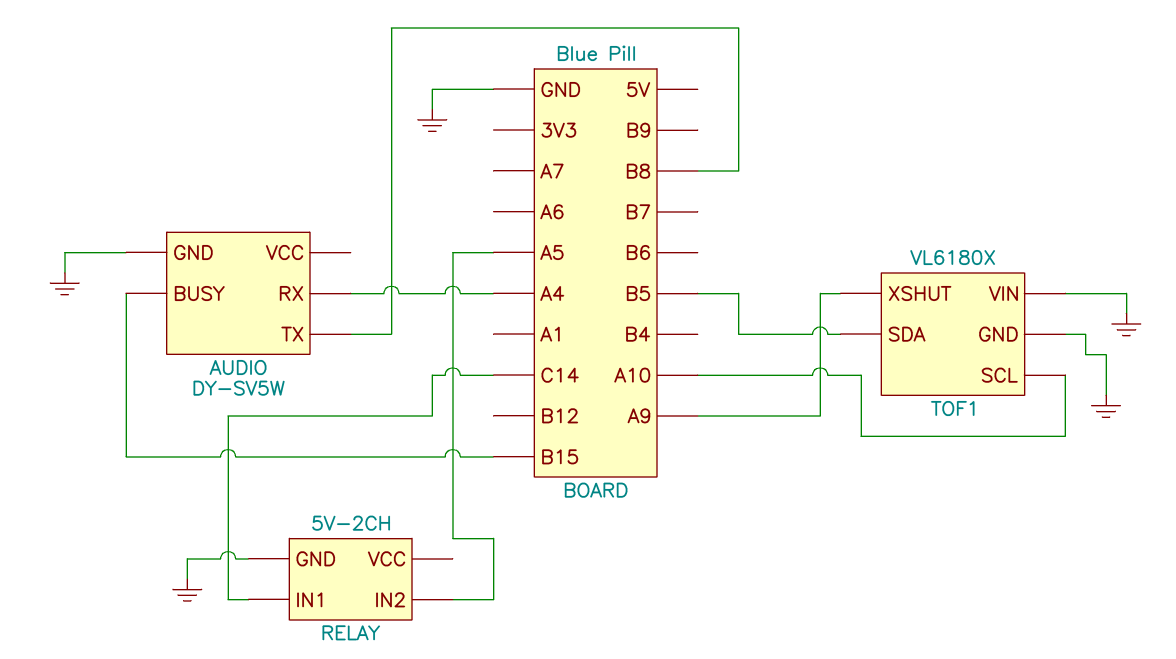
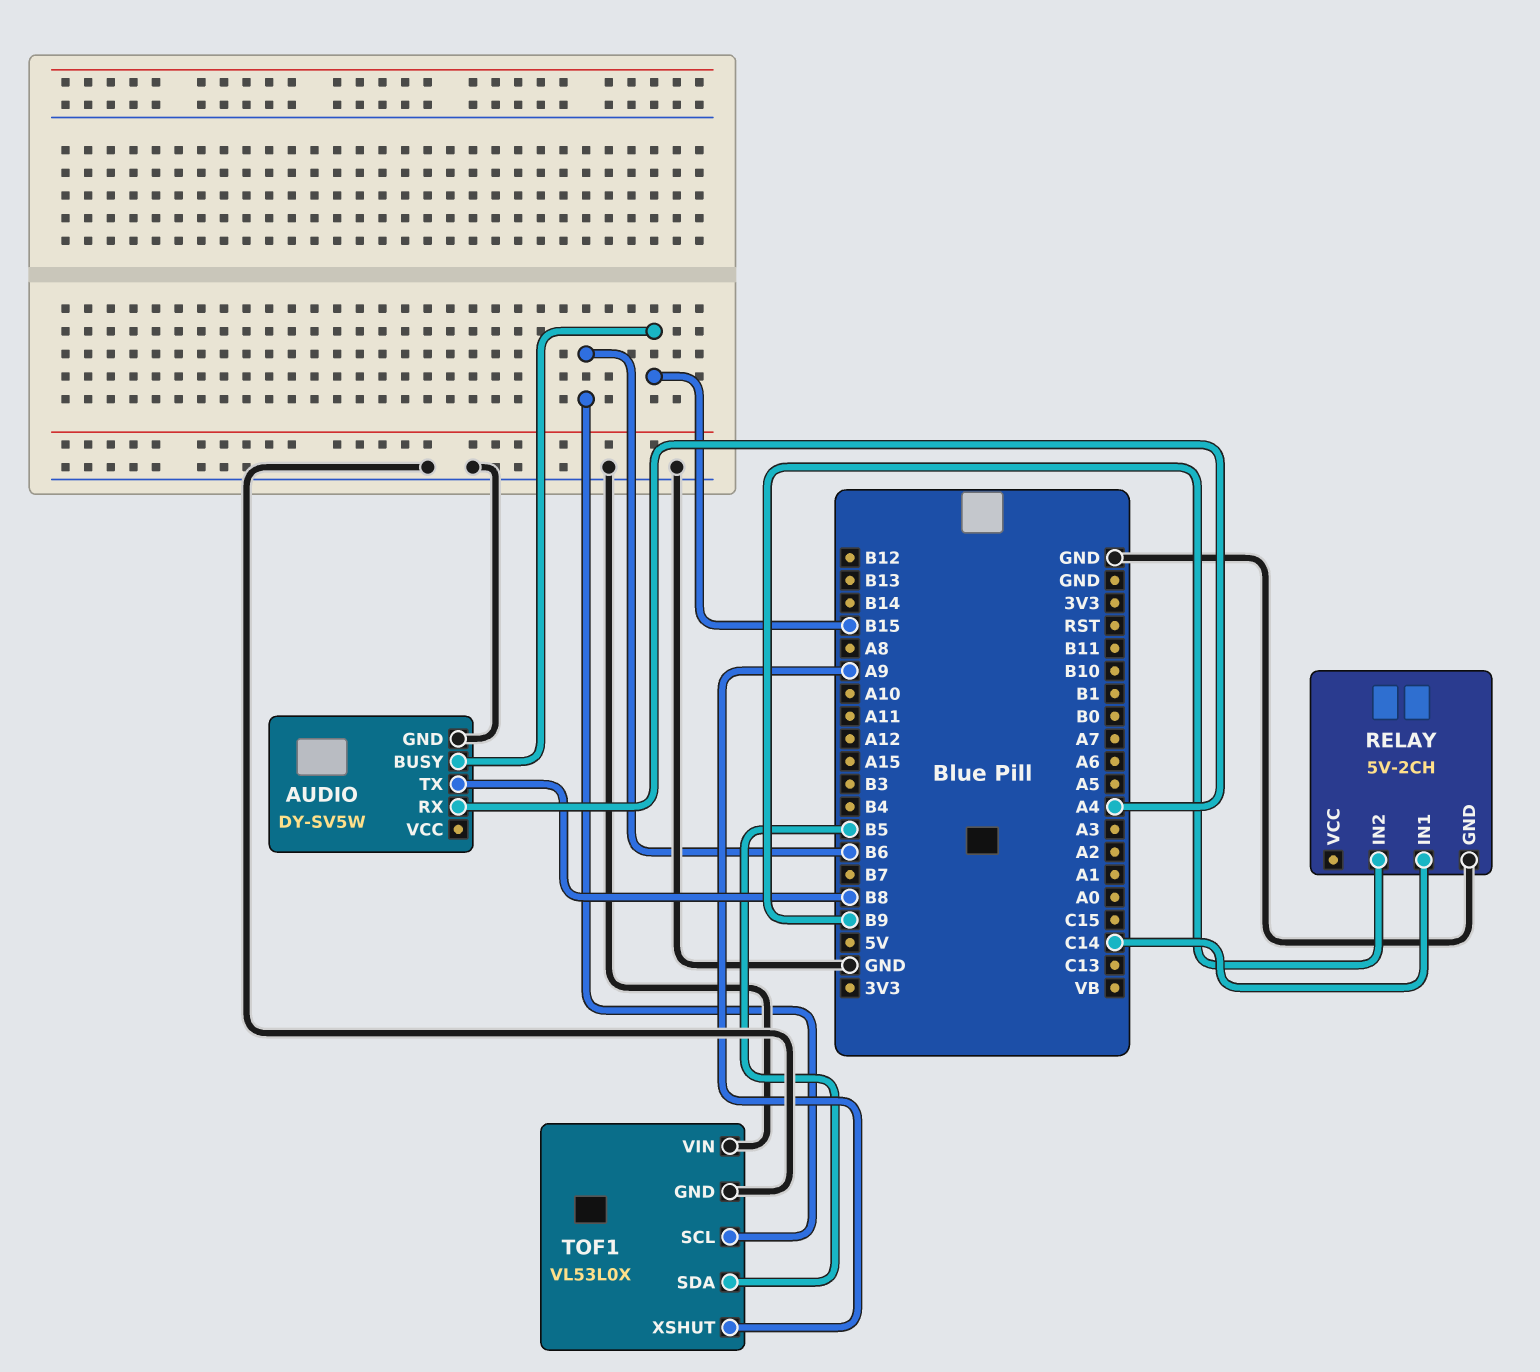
RELAY pin IN2: A5 -> B9
TOF1: VL6180X -> VL53L0X
TOF1 pin SCL: A10 -> B6

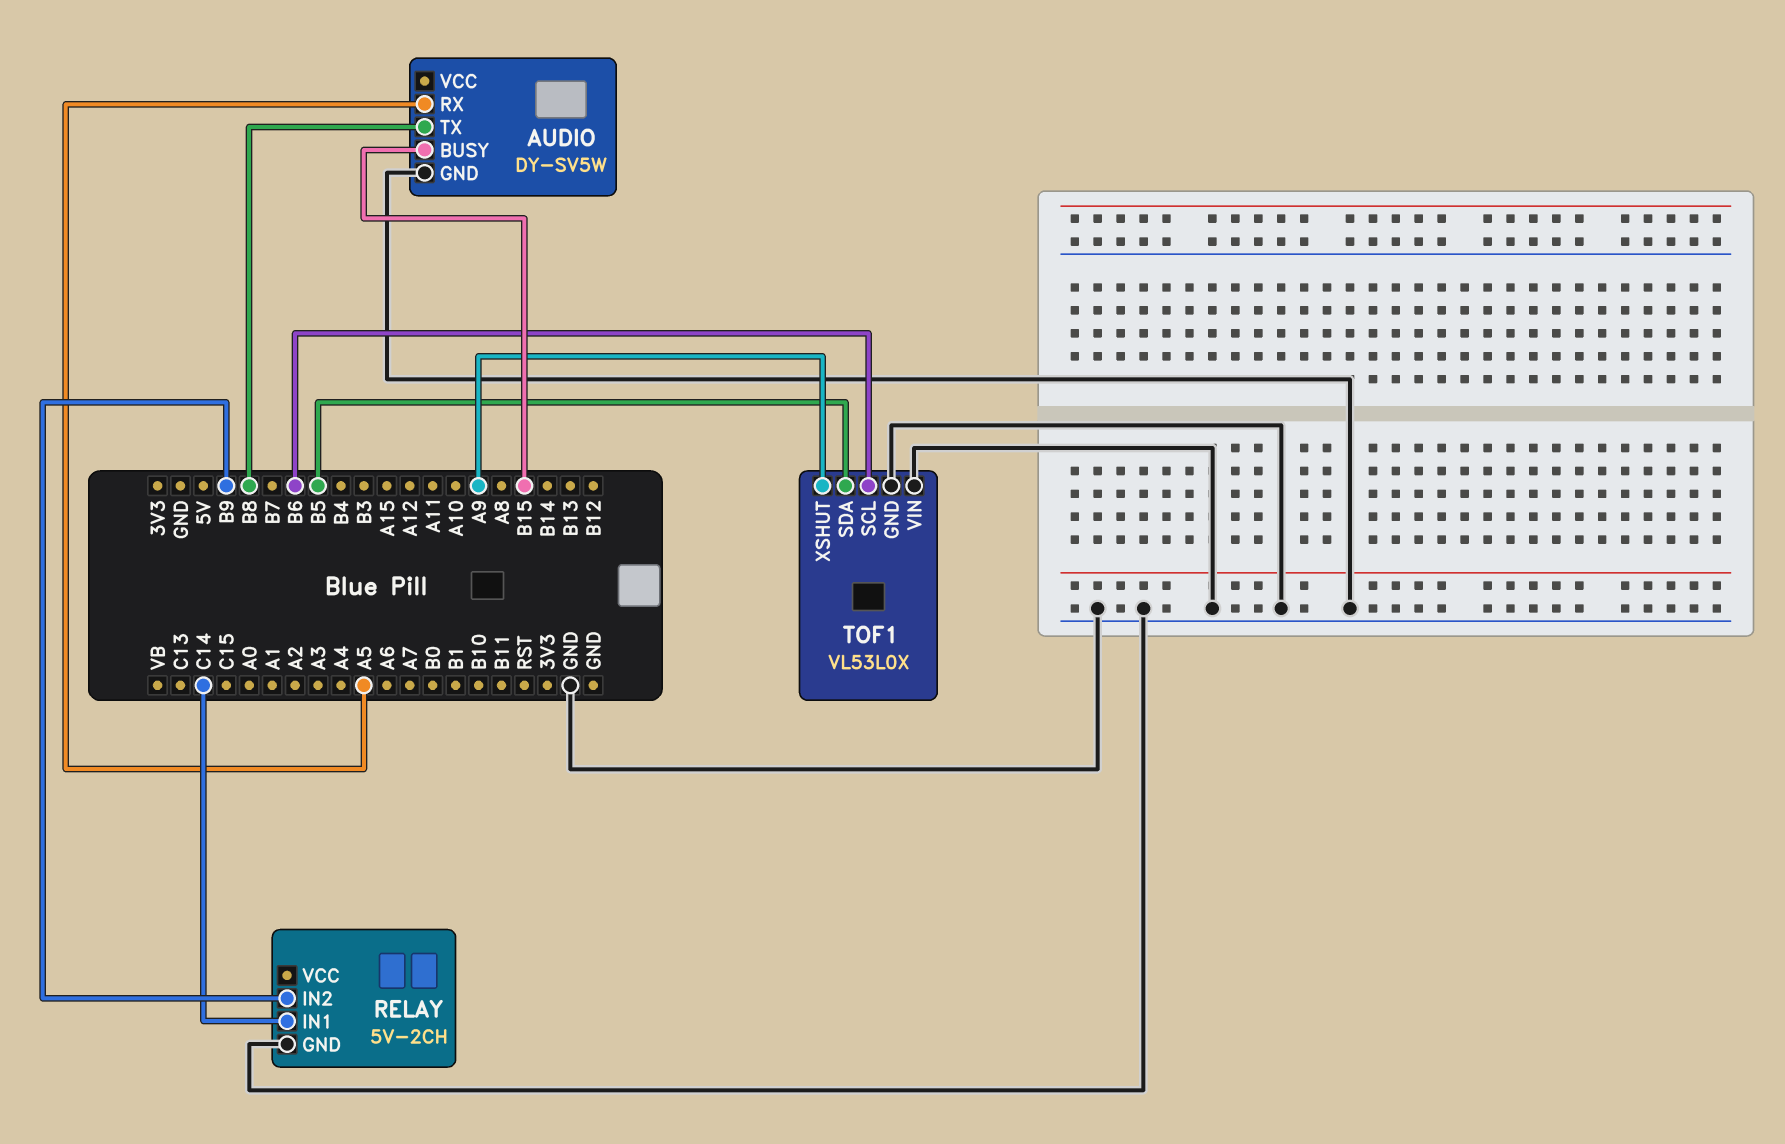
AUDIO pin RX: A4 -> A5

